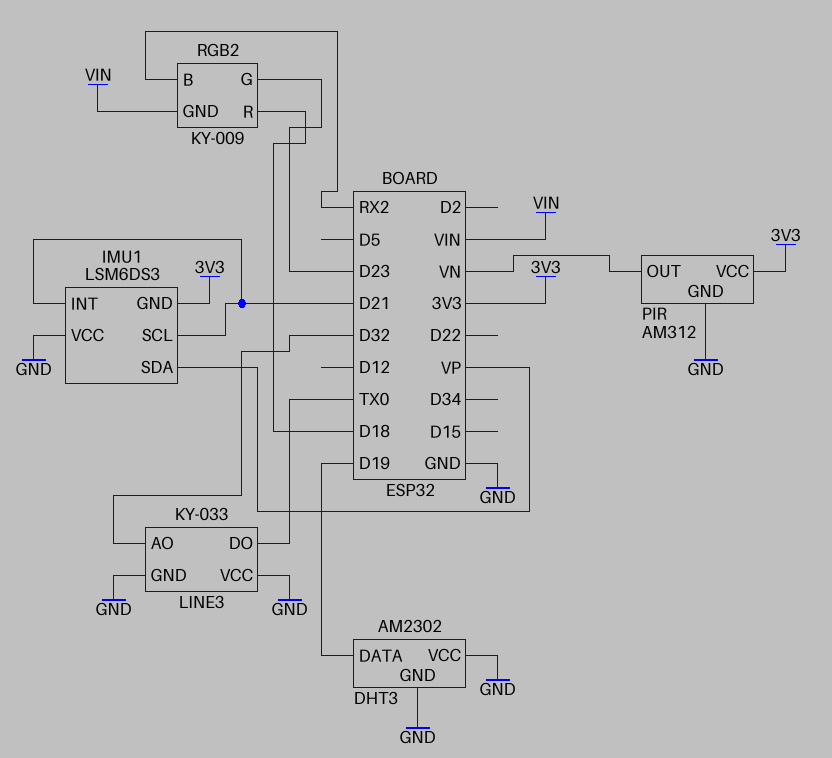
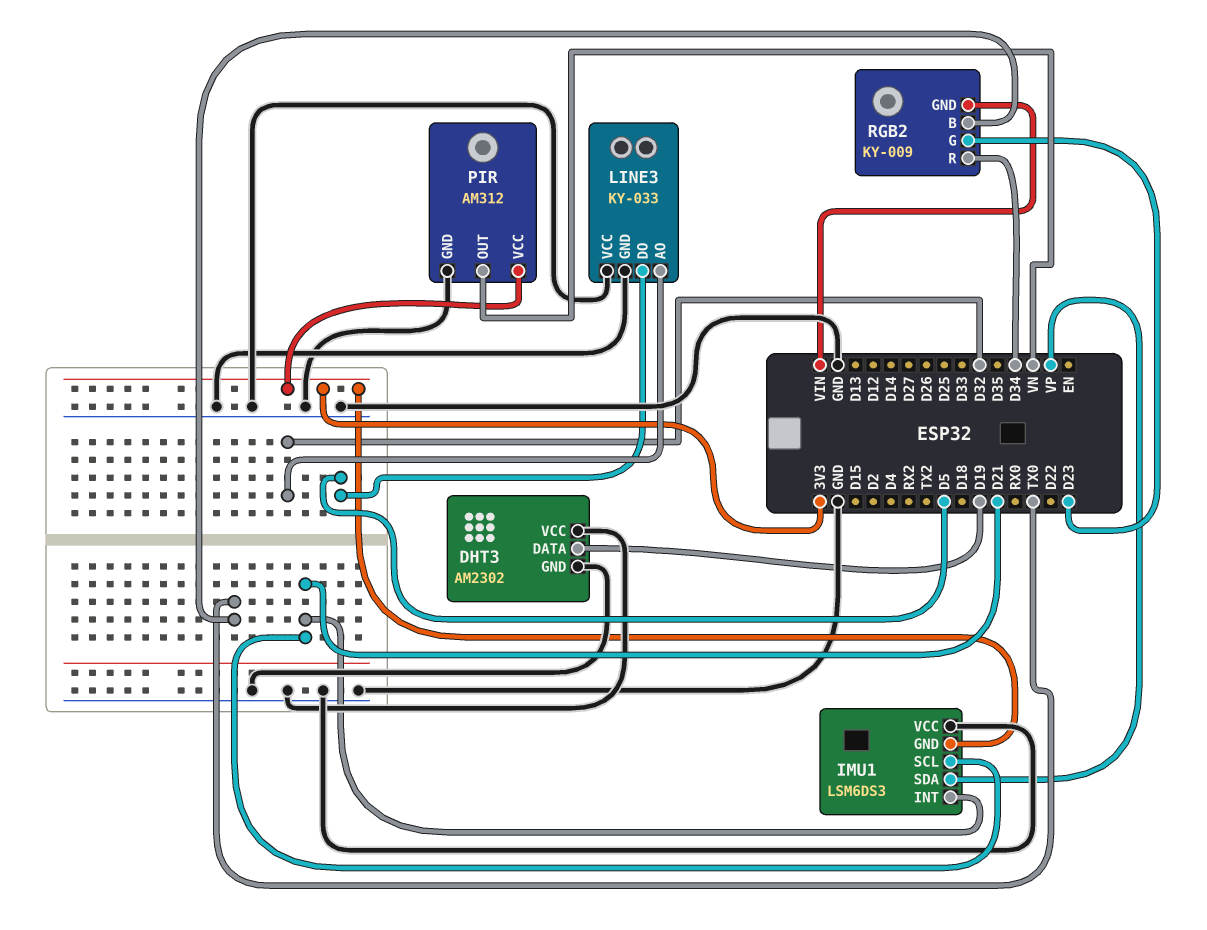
LINE3 pin DO: TX0 -> D5
RGB2 pin B: RX2 -> TX0
RGB2 pin R: D18 -> D34

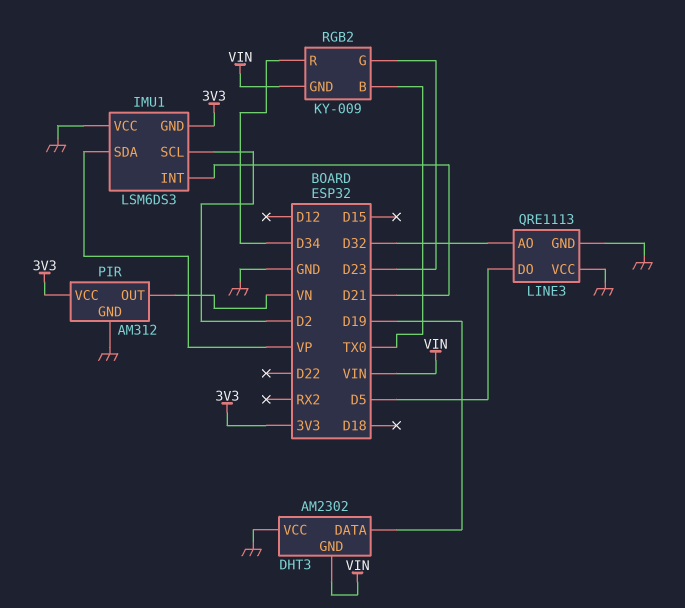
DHT3 pin GND: GND -> VIN
IMU1 pin SCL: D21 -> D2
LINE3: KY-033 -> QRE1113

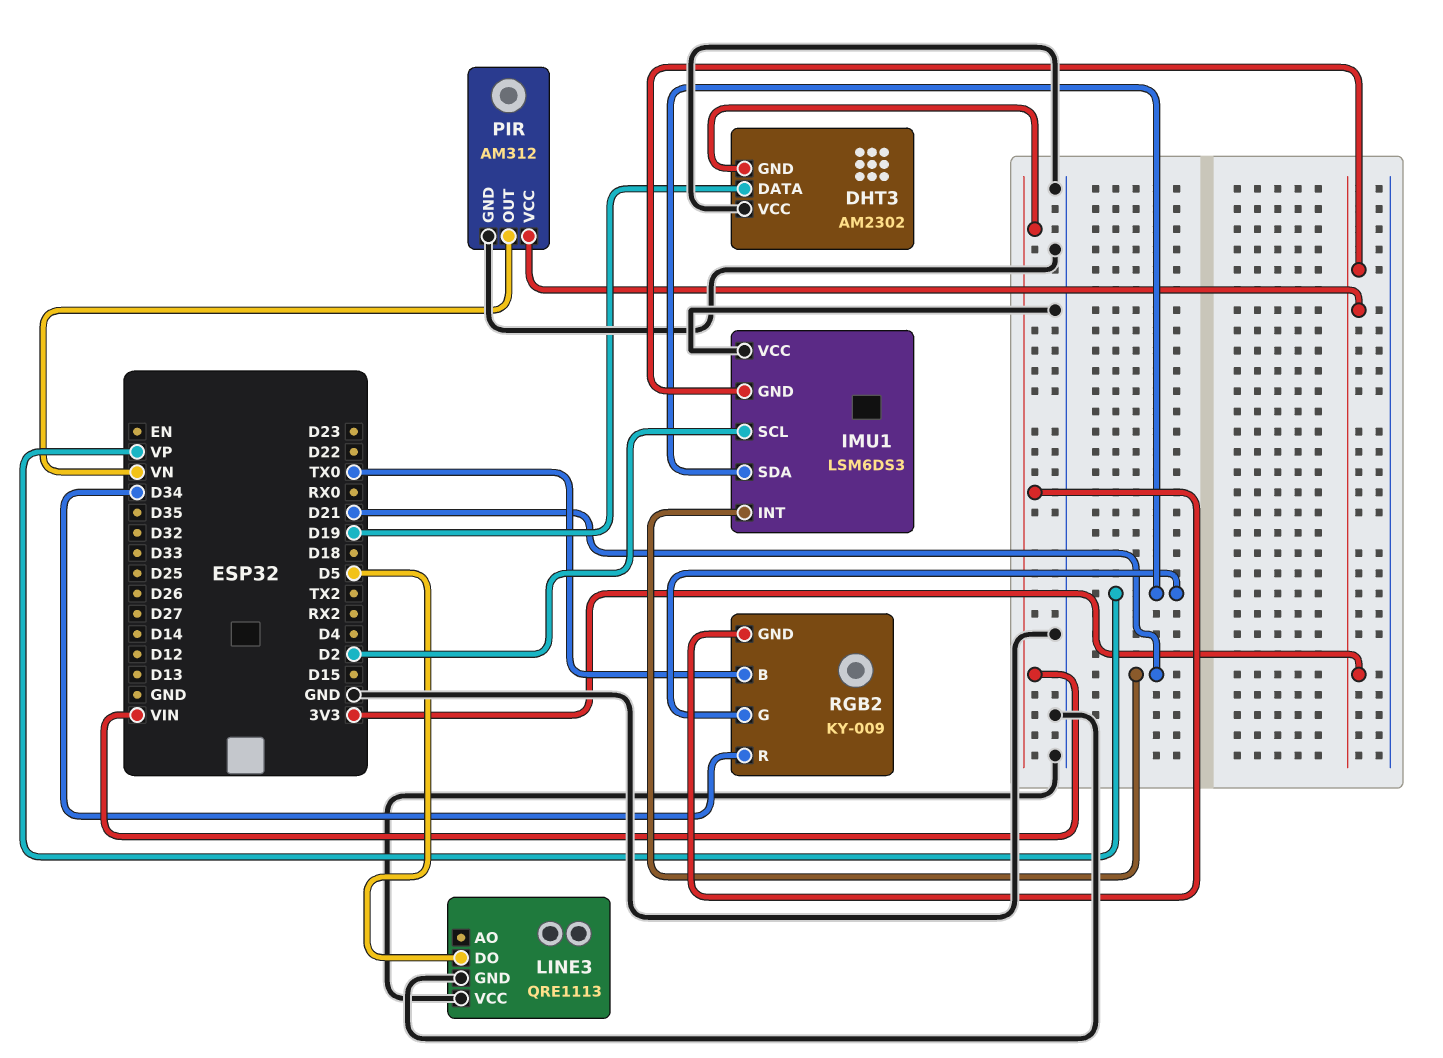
LINE3 pin AO: D32 -> none
RGB2 pin G: D23 -> VP

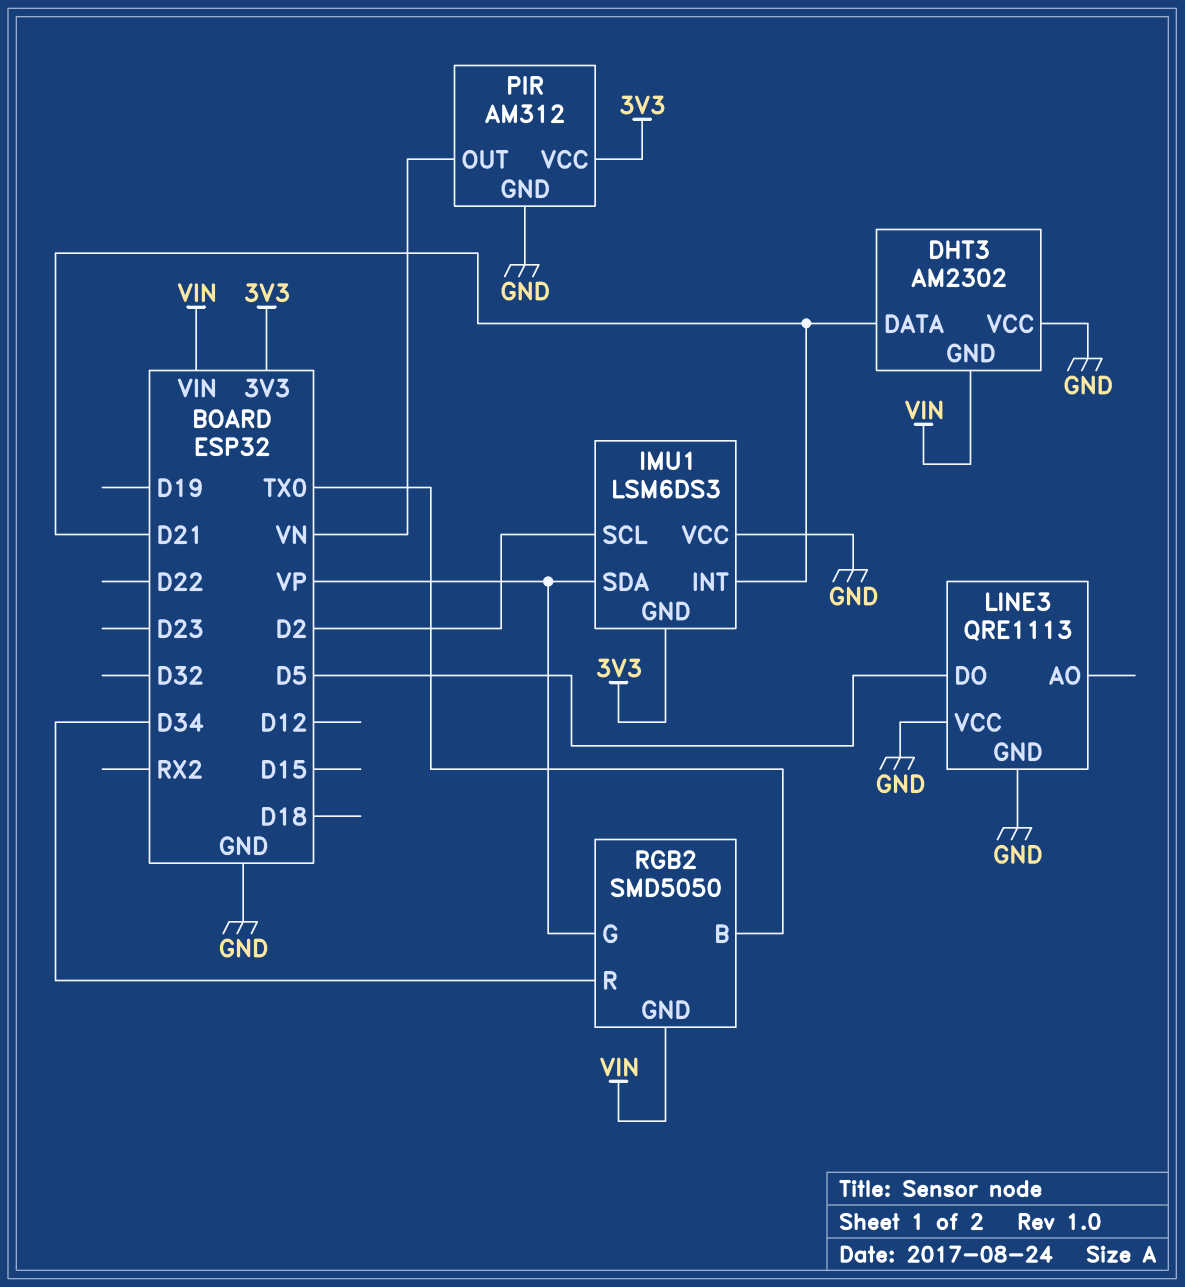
DHT3 pin DATA: D19 -> D21
RGB2: KY-009 -> SMD5050

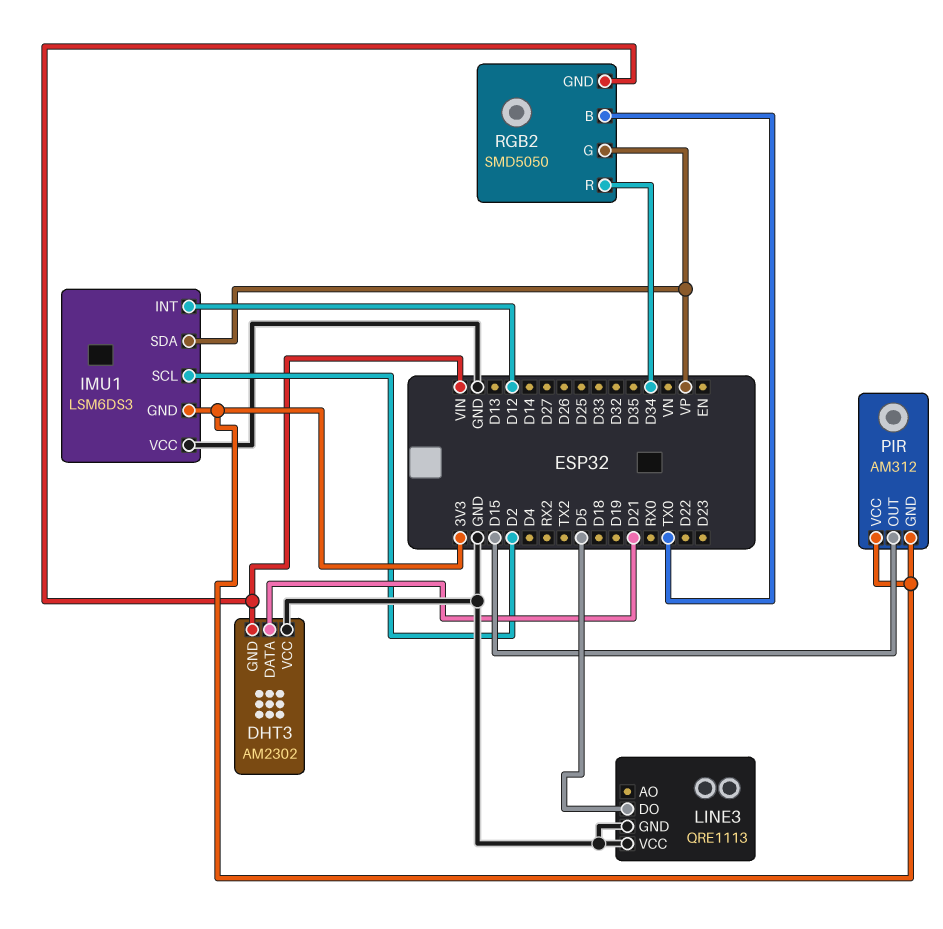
IMU1 pin INT: D21 -> D12
PIR pin GND: GND -> 3V3
PIR pin OUT: VN -> D15

